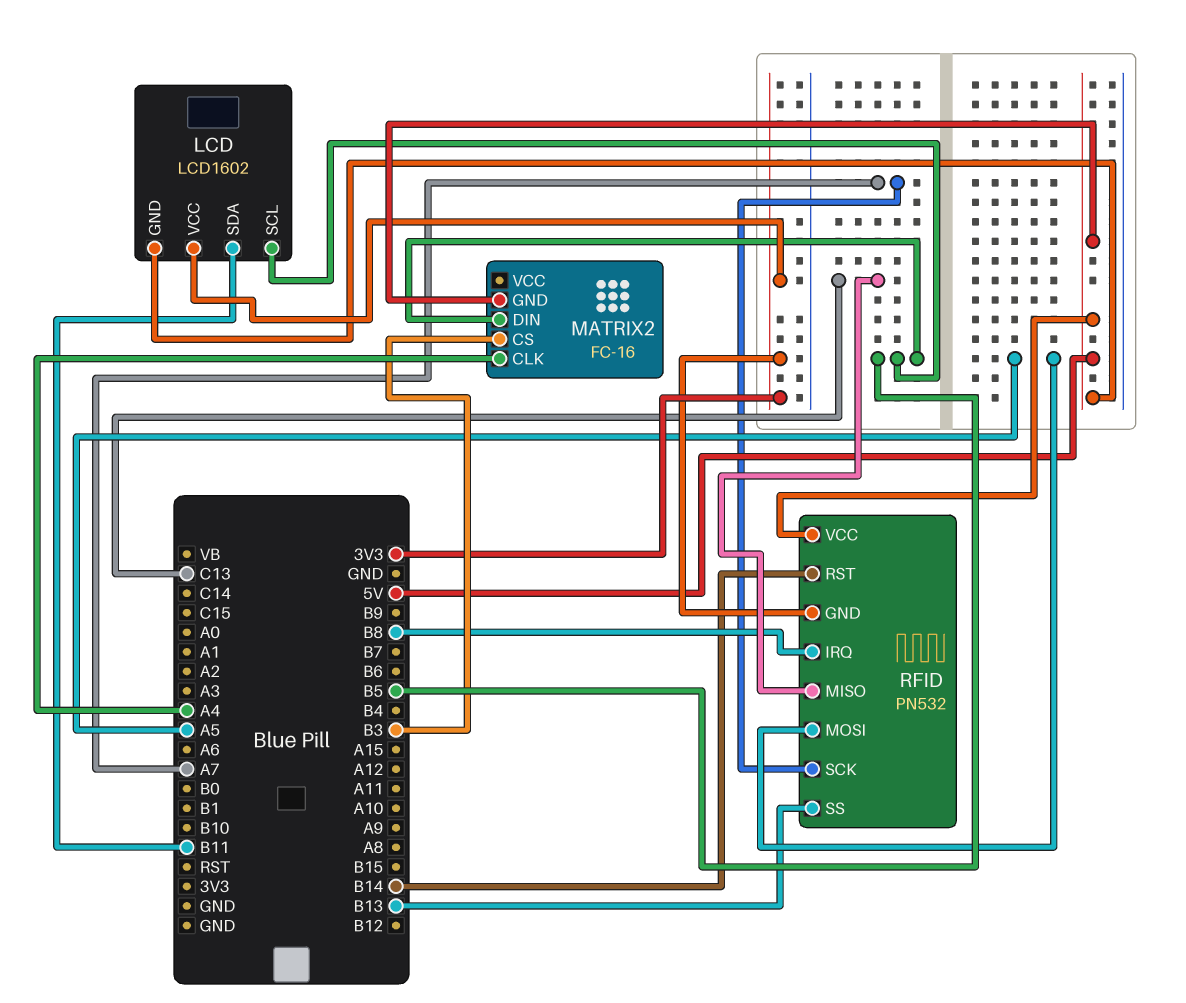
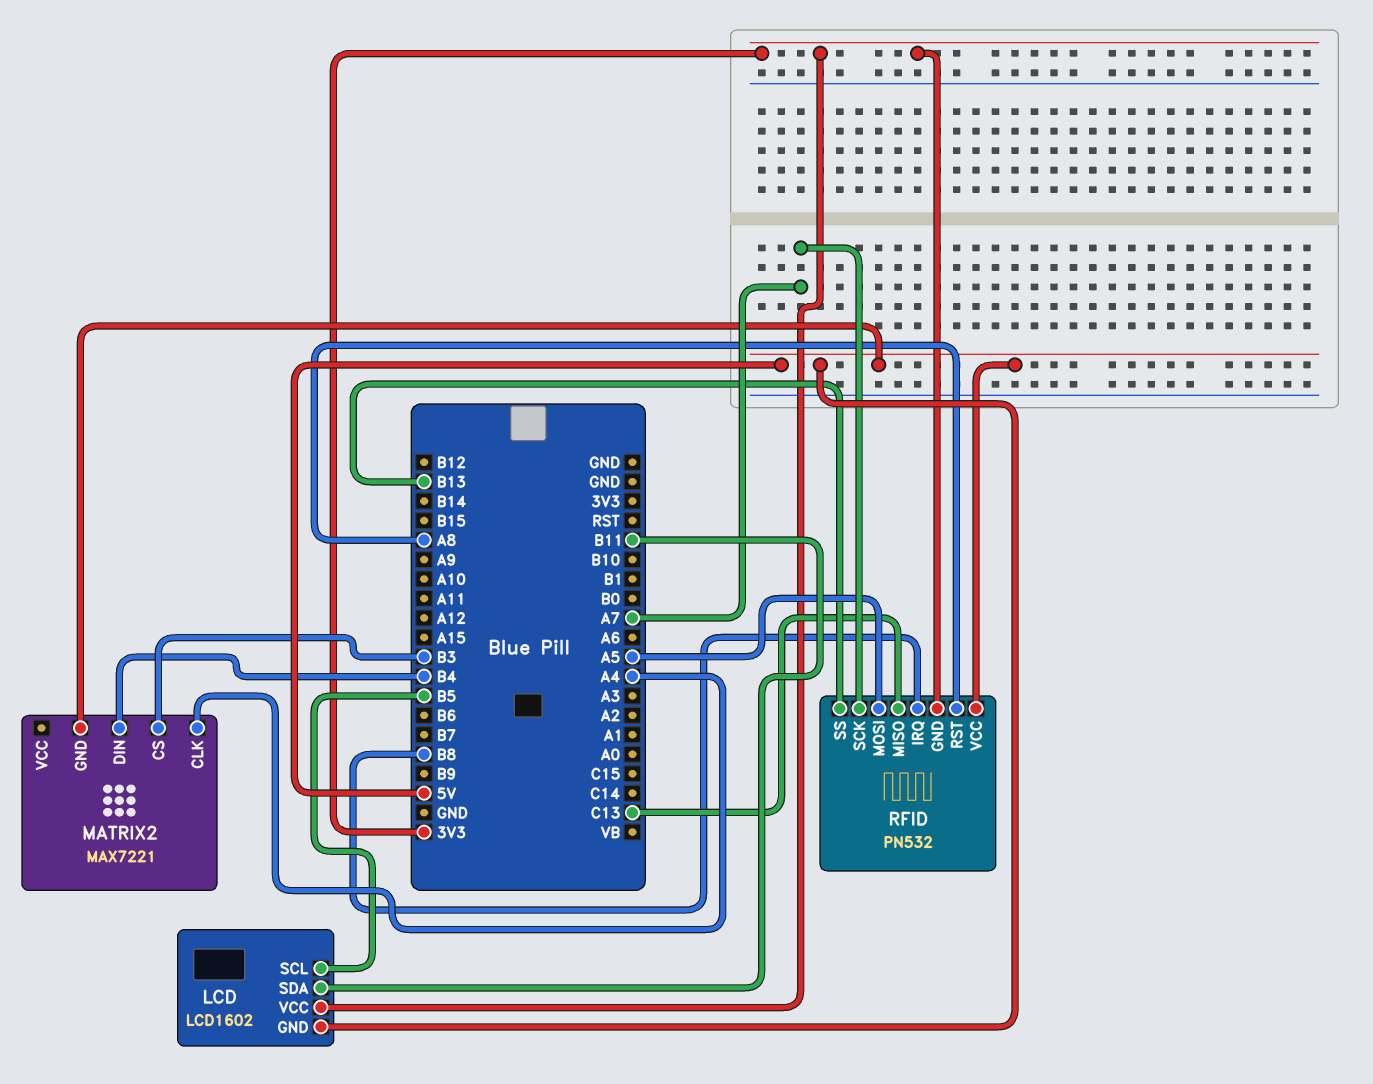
MATRIX2: FC-16 -> MAX7221
MATRIX2 pin DIN: B5 -> B4
RFID pin RST: B14 -> A8

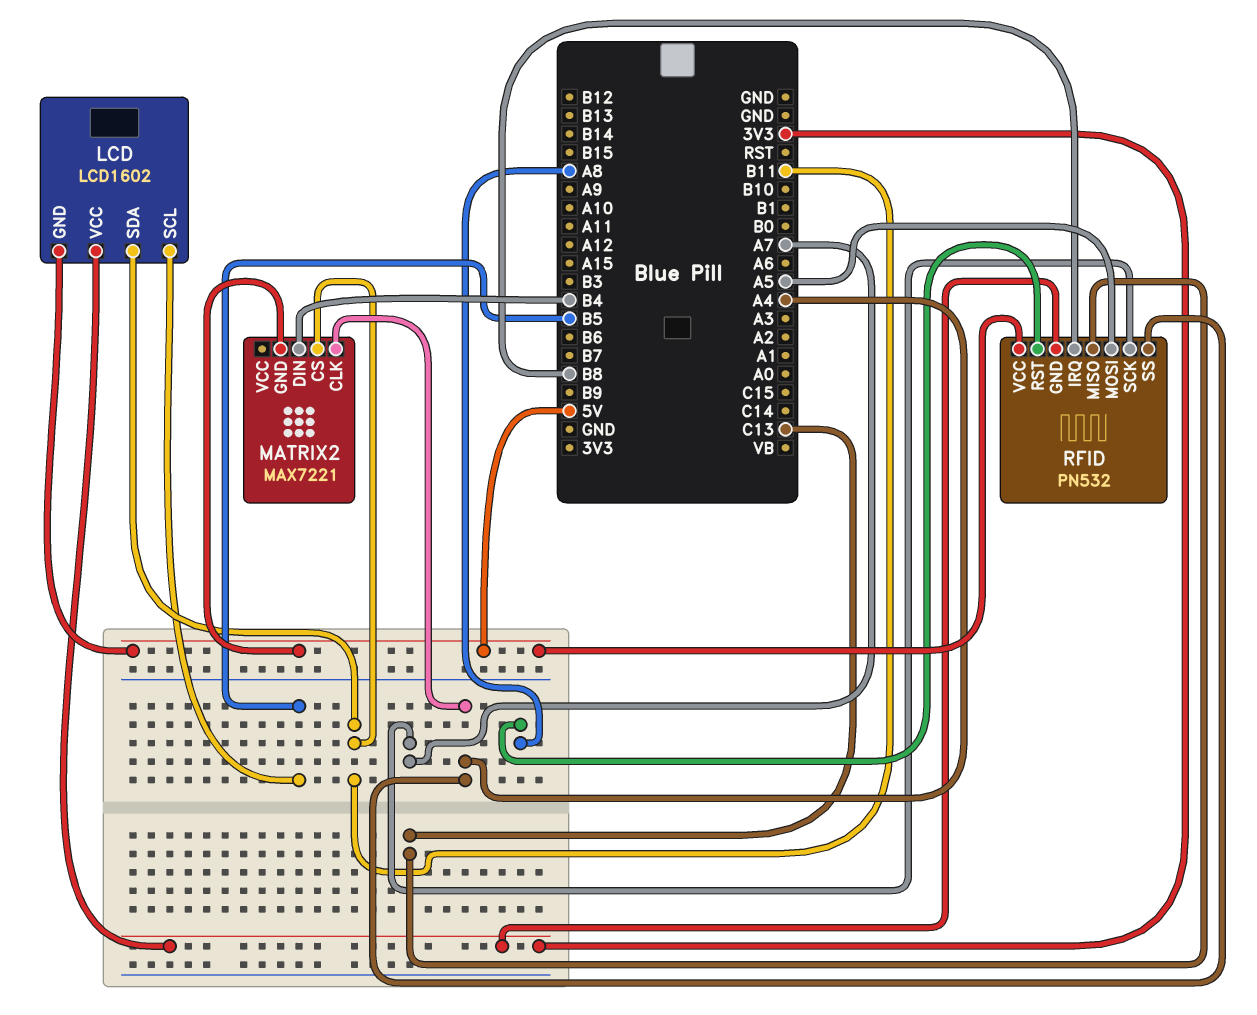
MATRIX2 pin CS: B3 -> B11
RFID pin SS: B13 -> A4

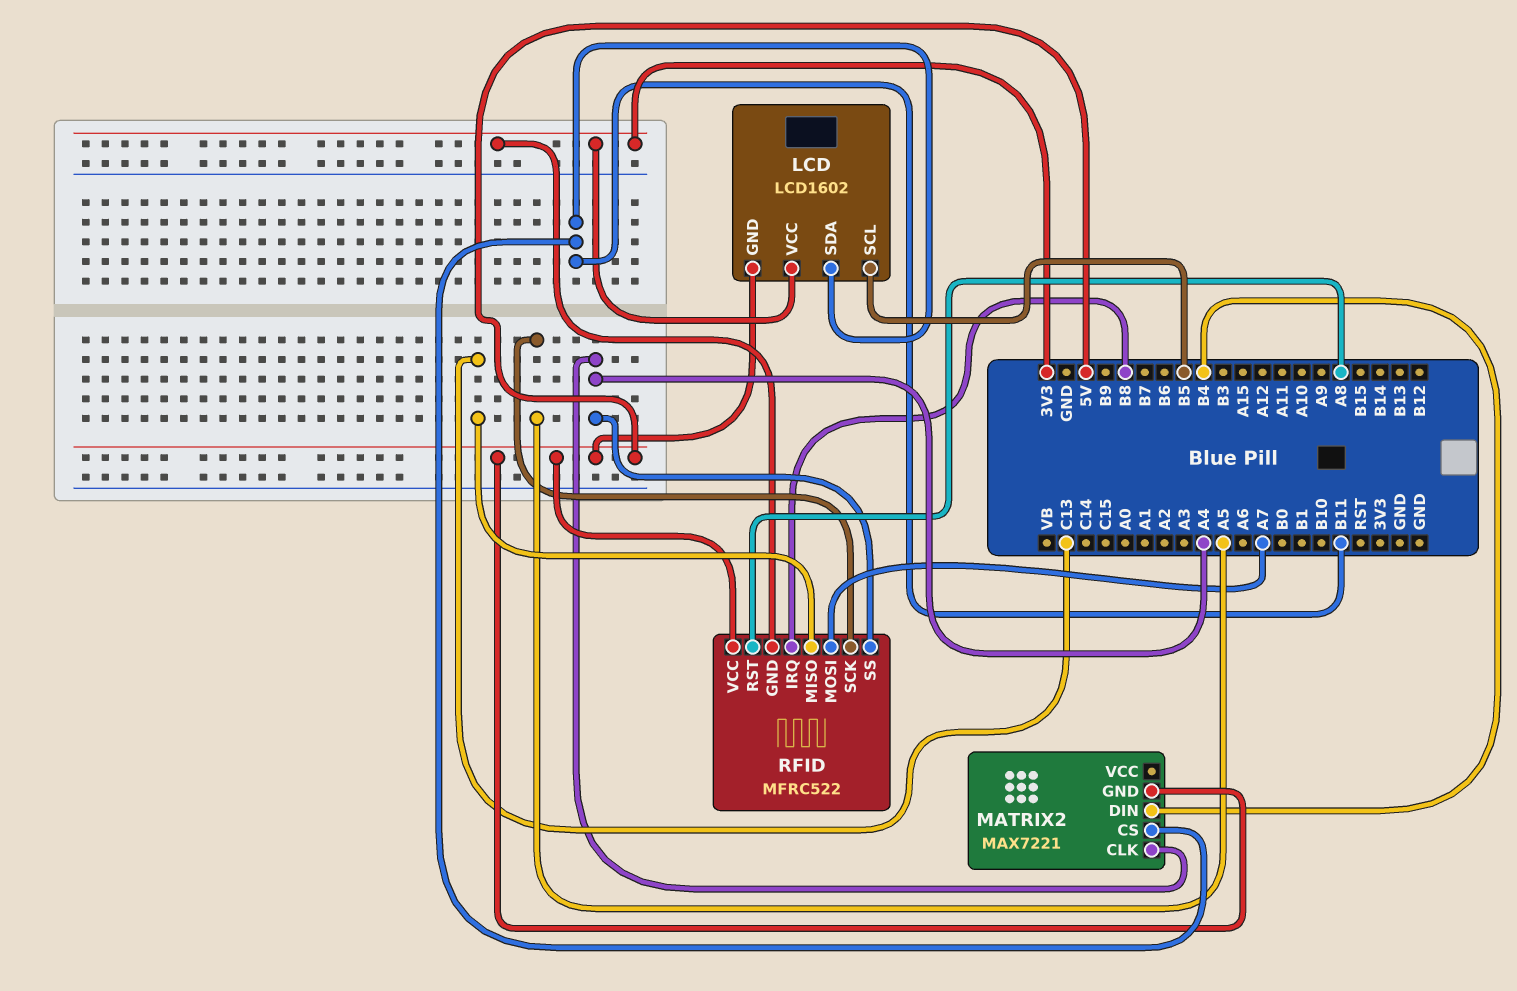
RFID: PN532 -> MFRC522
RFID pin MOSI: A5 -> A7
RFID pin SCK: A7 -> A5

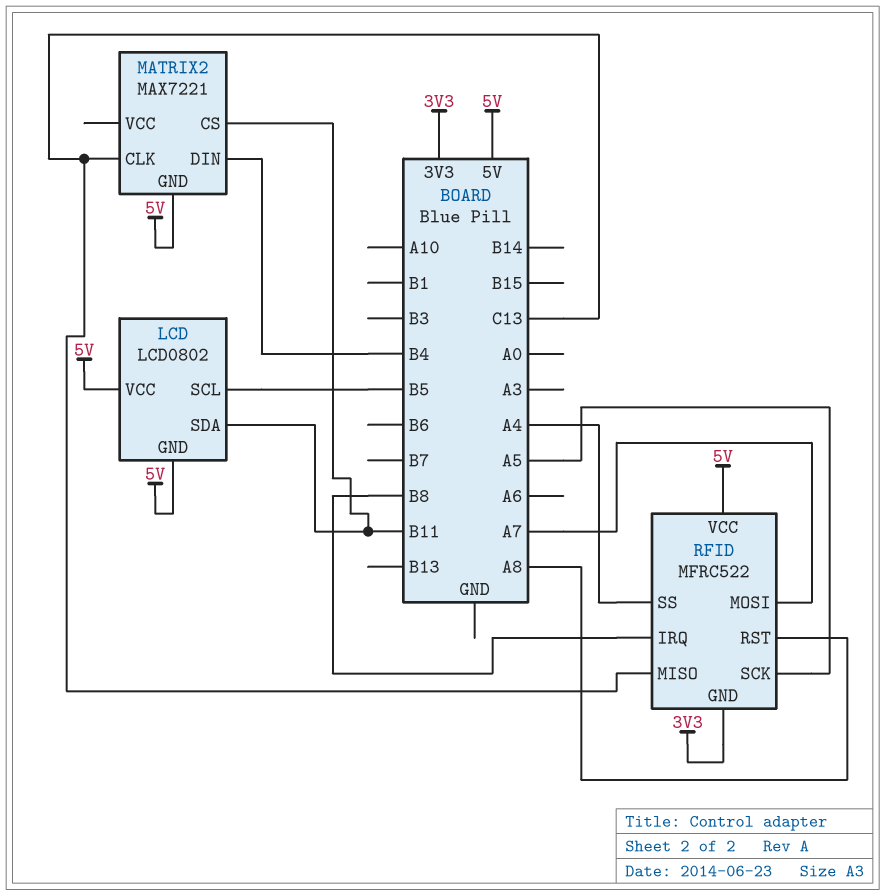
LCD: LCD1602 -> LCD0802
LCD pin VCC: 3V3 -> 5V
MATRIX2 pin CLK: A4 -> C13

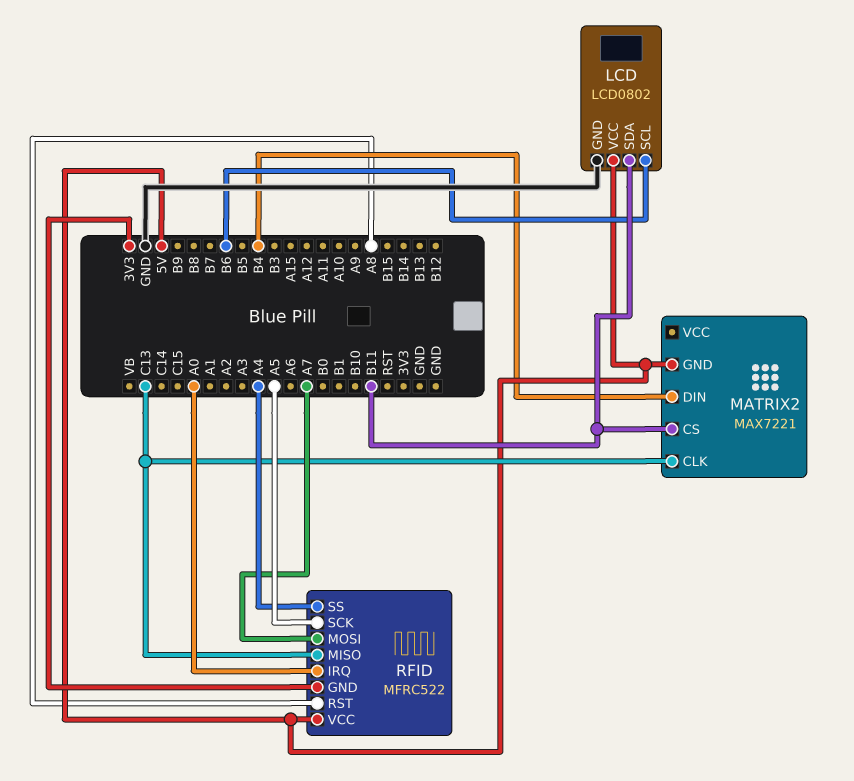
LCD pin GND: 5V -> GND
LCD pin SCL: B5 -> B6
RFID pin IRQ: B8 -> A0

